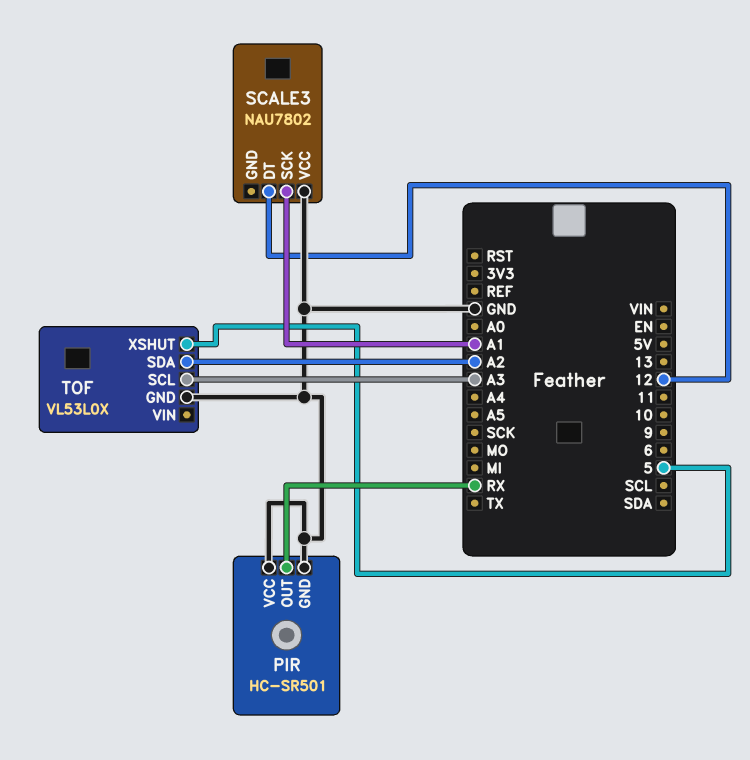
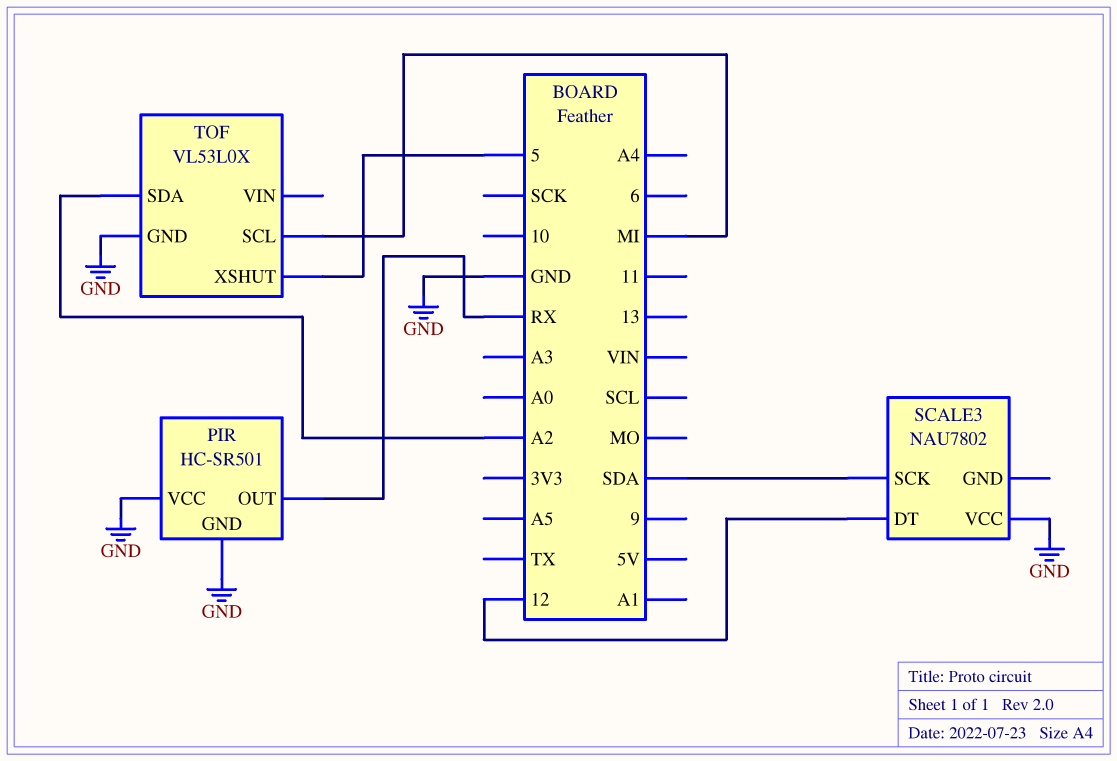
SCALE3 pin SCK: A1 -> SDA
TOF pin SCL: A3 -> MI

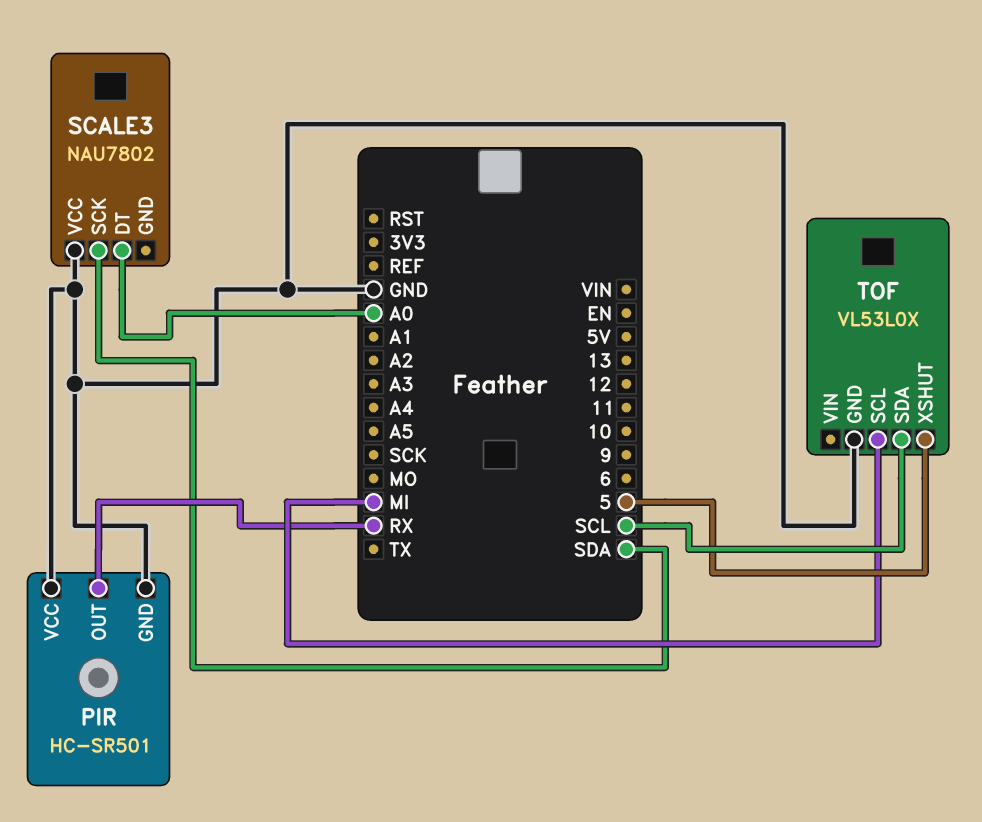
SCALE3 pin DT: 12 -> A0
TOF pin SDA: A2 -> SCL

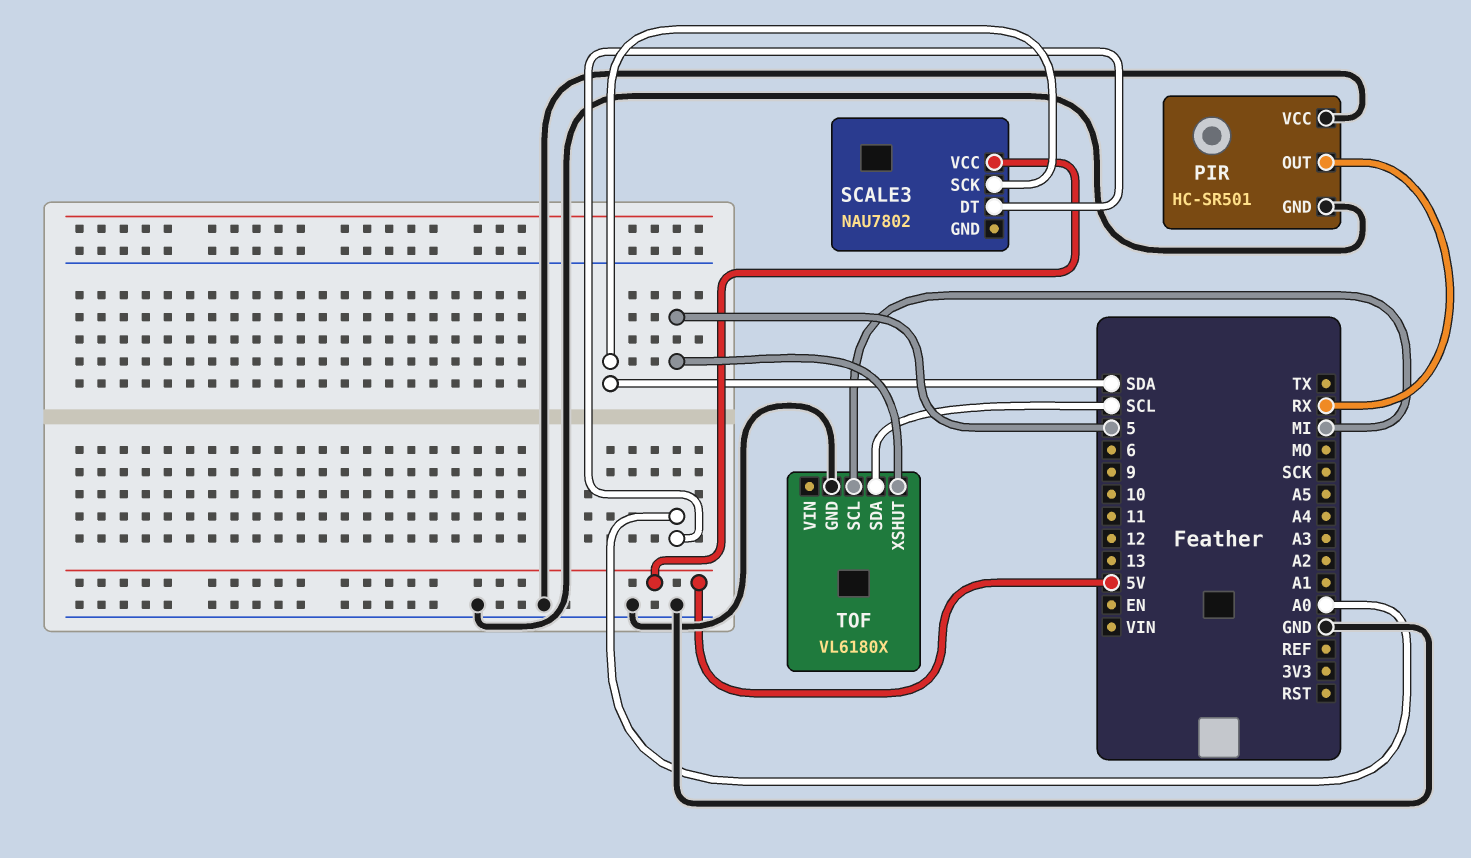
SCALE3 pin VCC: GND -> 5V
TOF: VL53L0X -> VL6180X

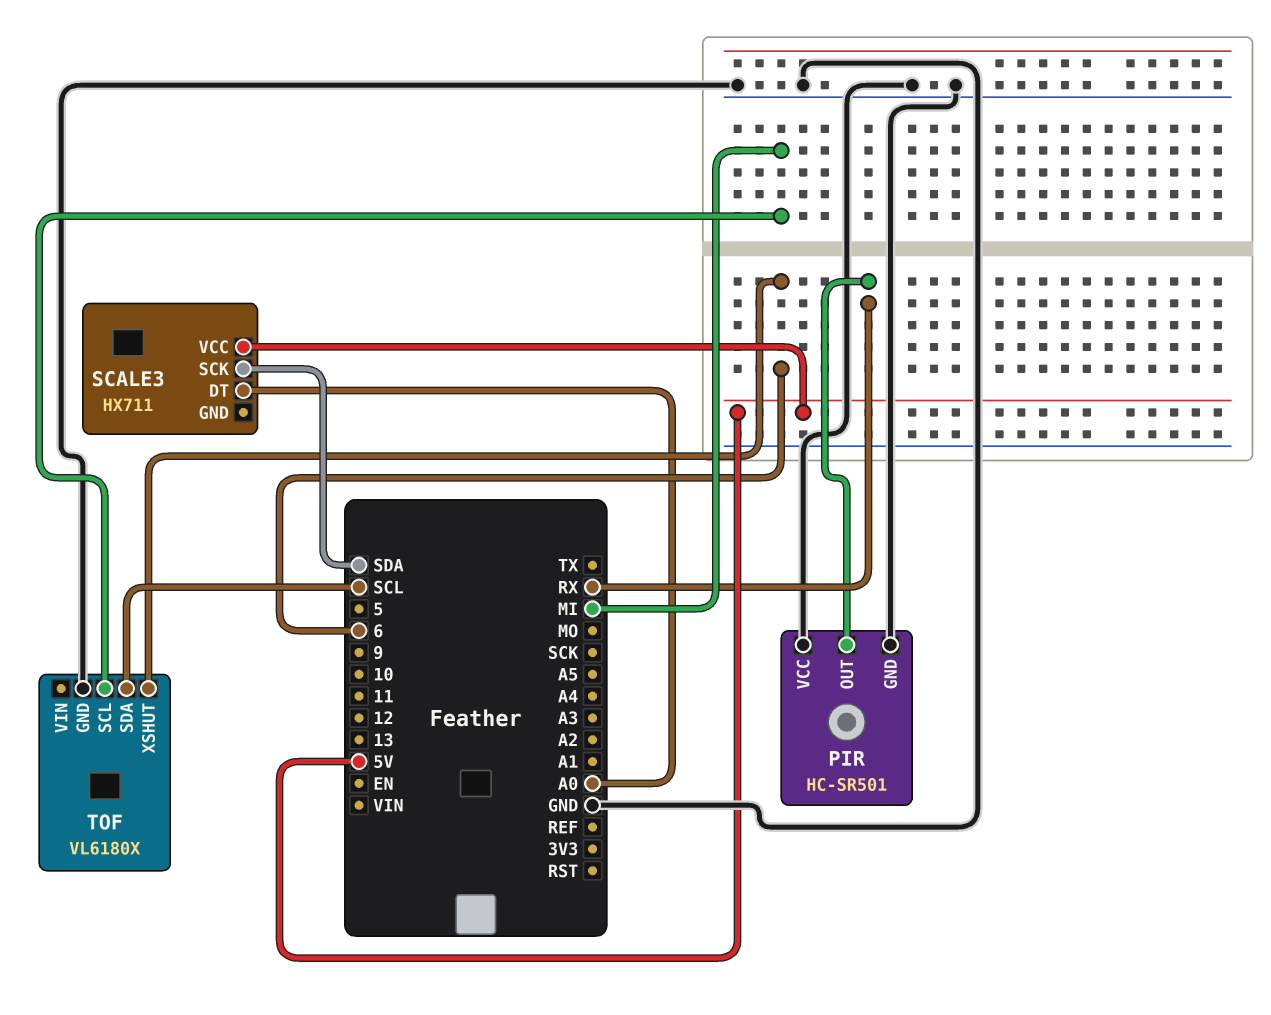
SCALE3: NAU7802 -> HX711
TOF pin XSHUT: 5 -> 6

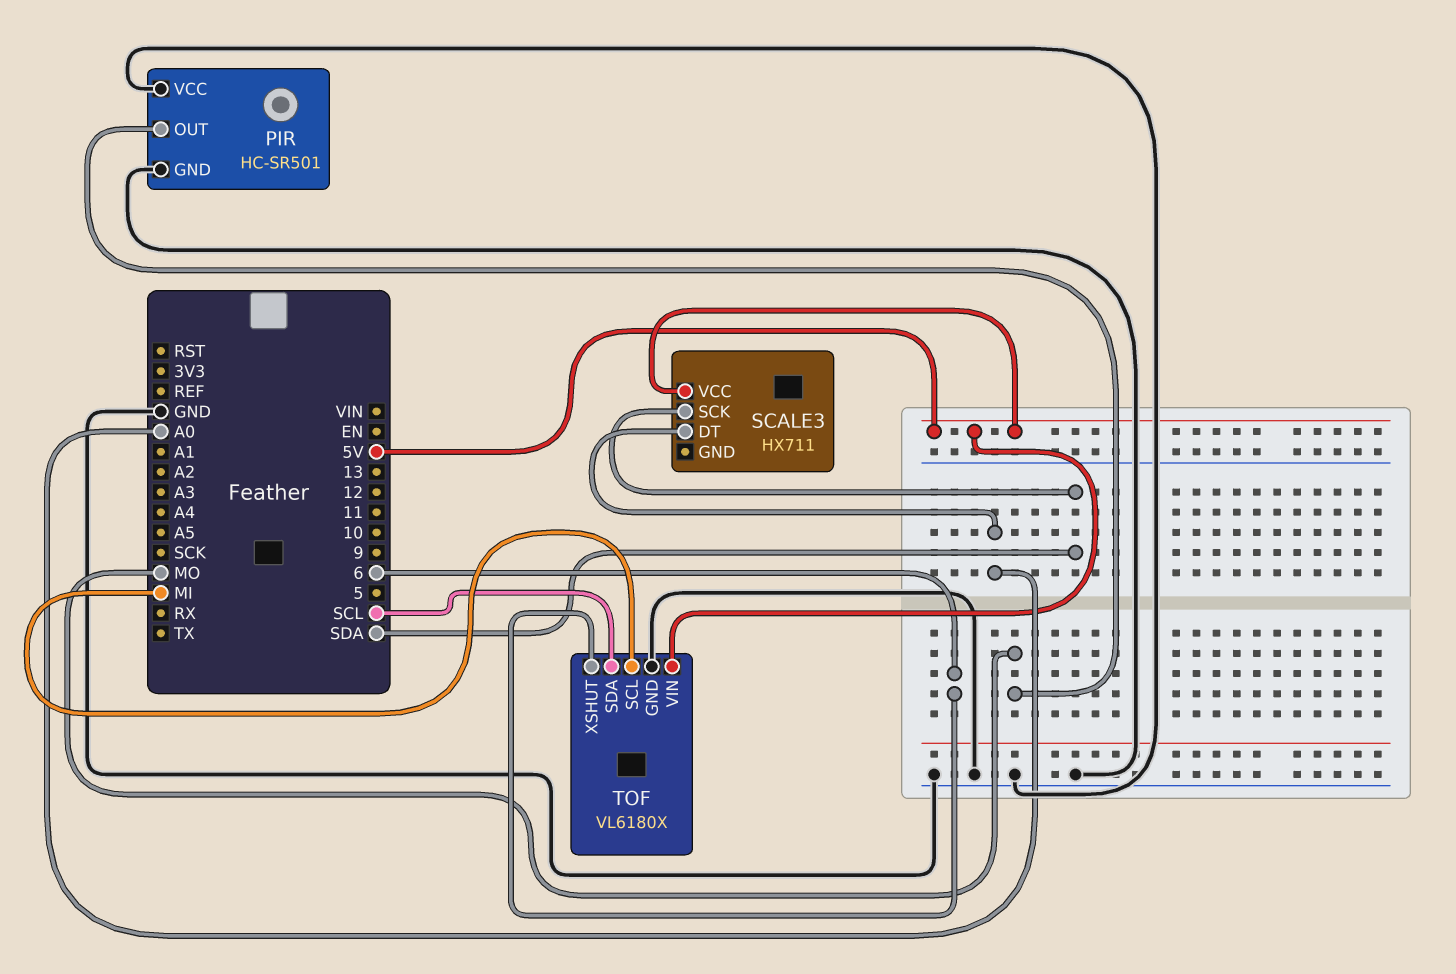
PIR pin OUT: RX -> MO
TOF pin VIN: none -> 5V

